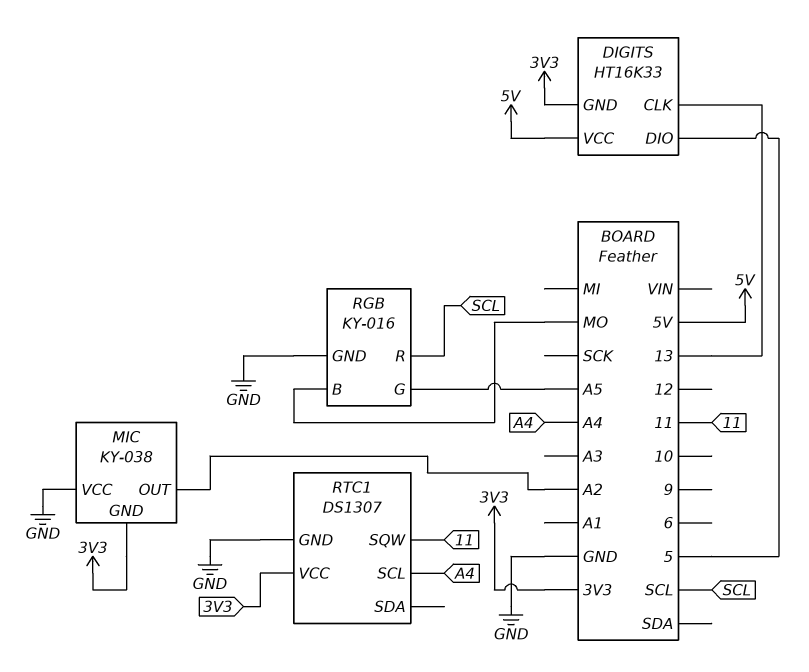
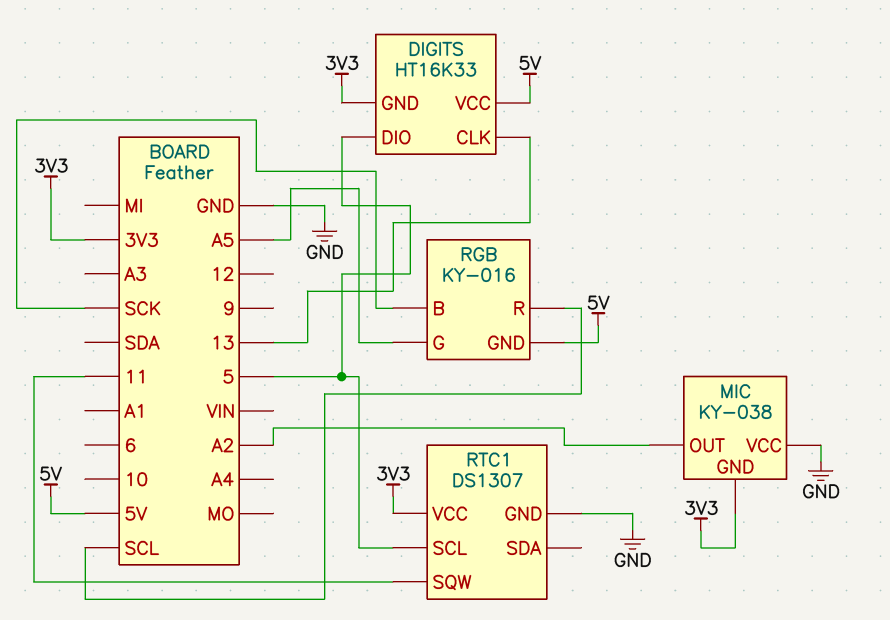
RGB pin B: MO -> SCK
RGB pin GND: GND -> 5V
RTC1 pin SCL: A4 -> 5

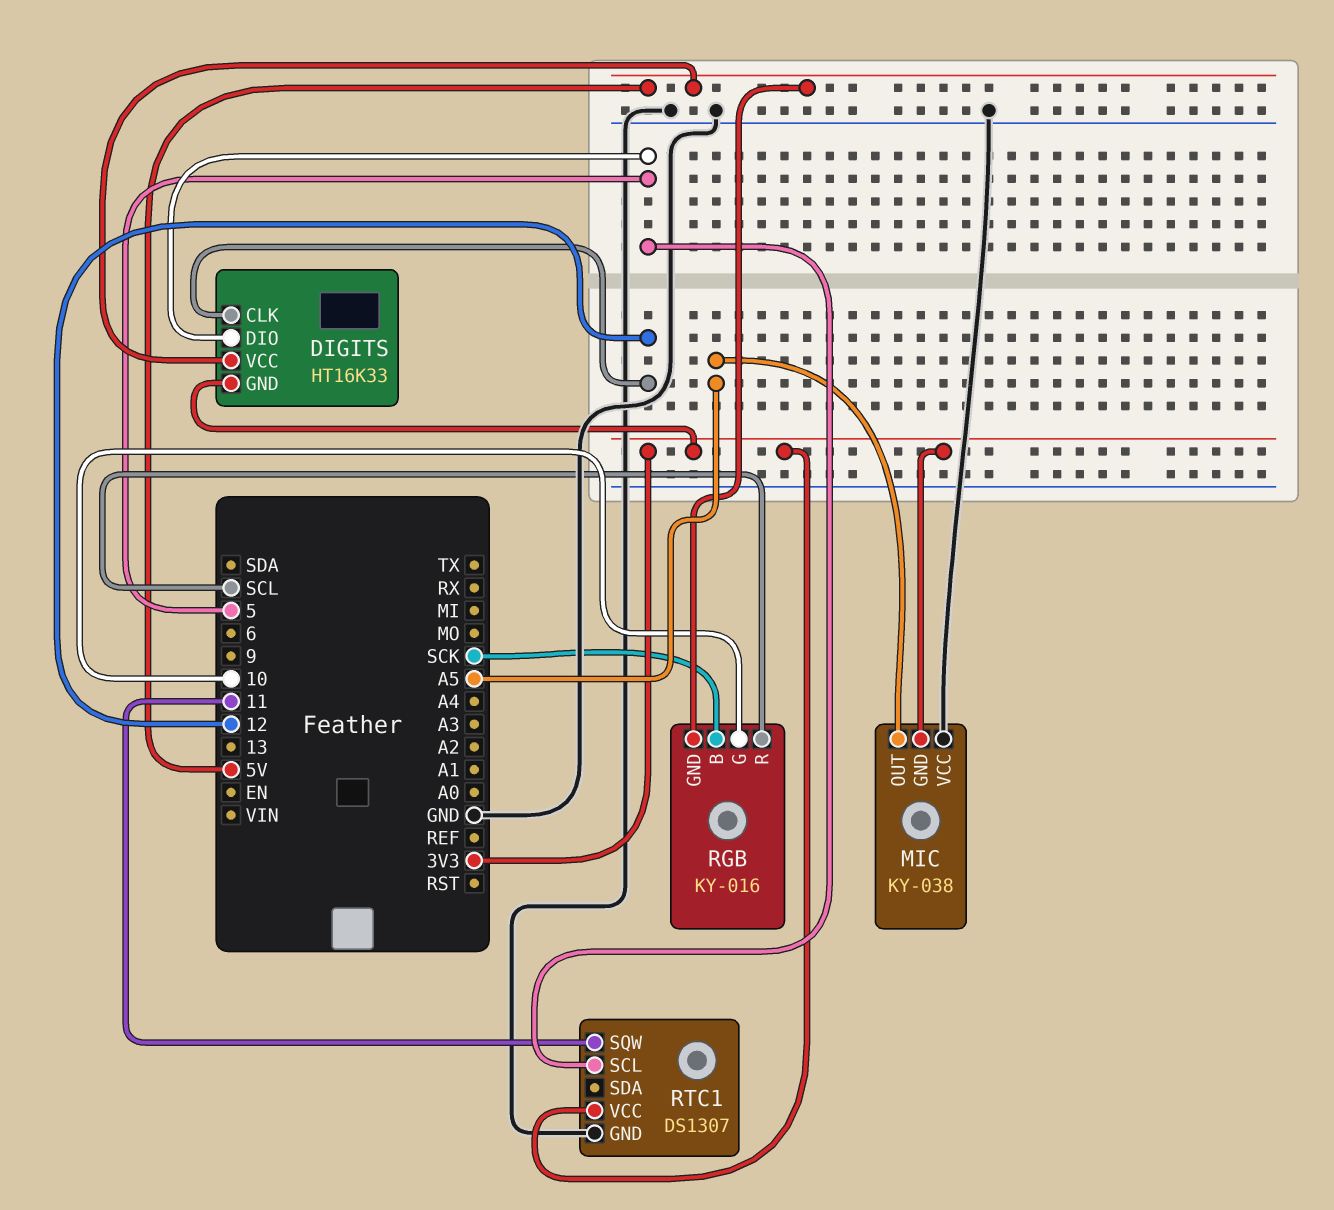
DIGITS pin CLK: 13 -> 12
MIC pin OUT: A2 -> A5
RGB pin G: A5 -> 10

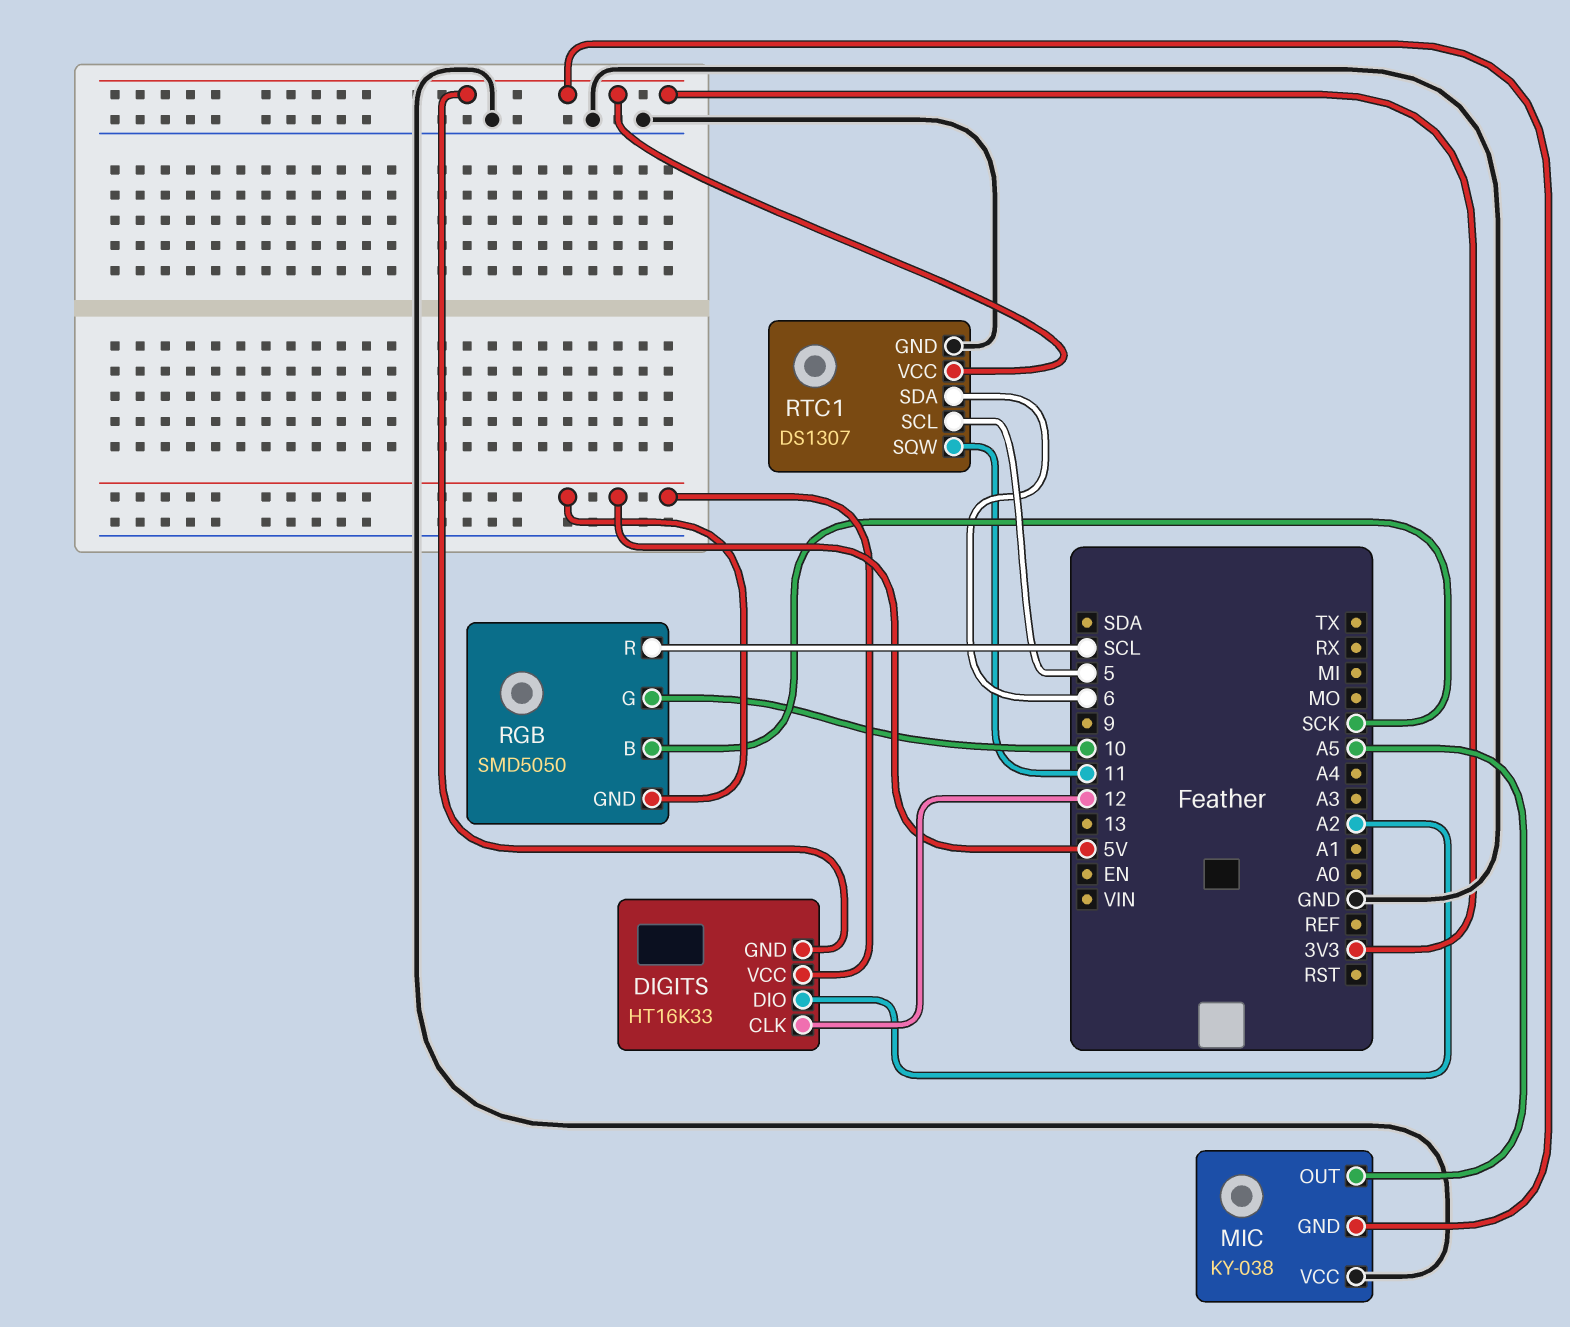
DIGITS pin DIO: 5 -> A2
RGB: KY-016 -> SMD5050
RTC1 pin SDA: none -> 6

